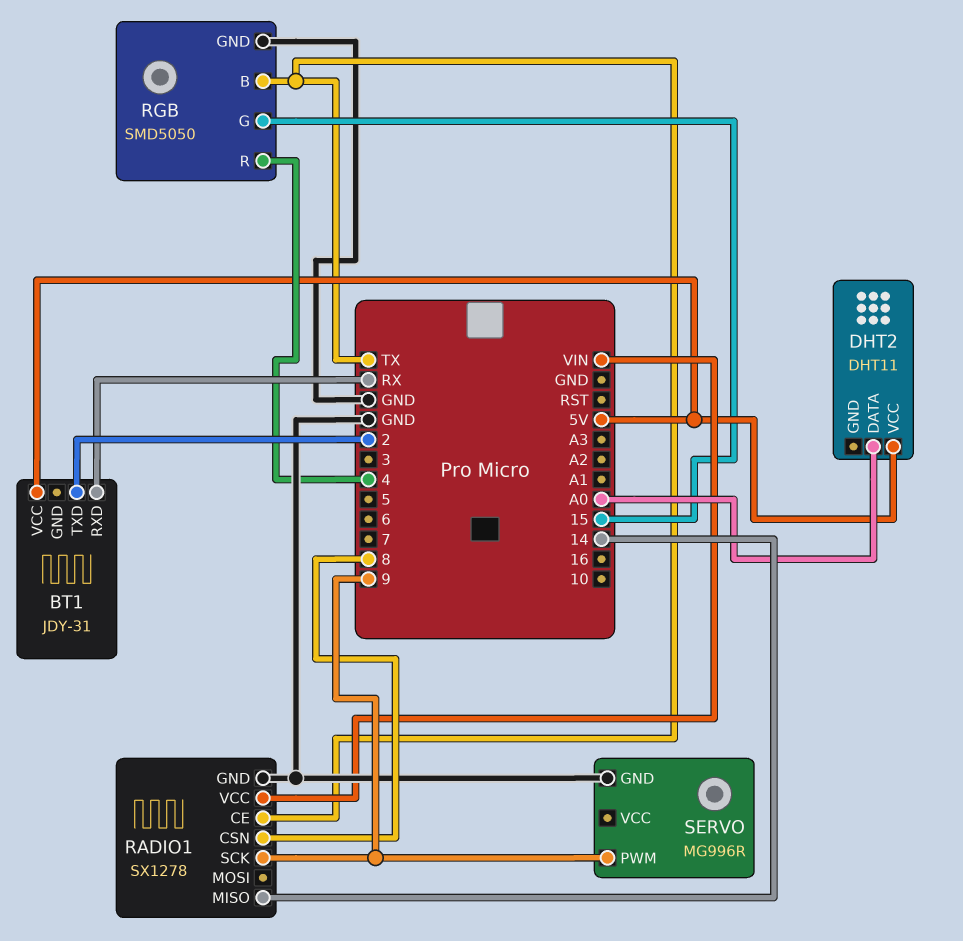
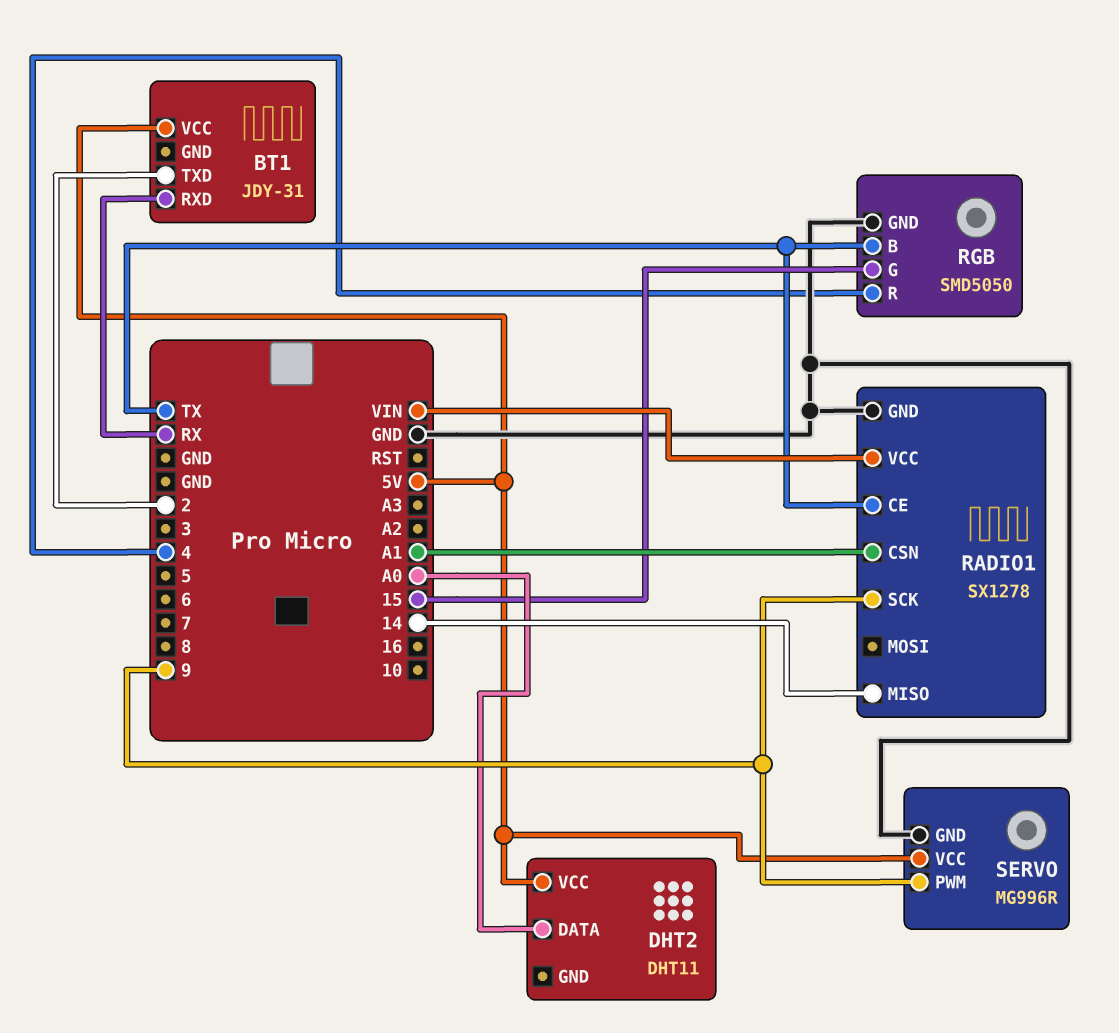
RADIO1 pin CSN: 8 -> A1
SERVO pin VCC: none -> 5V

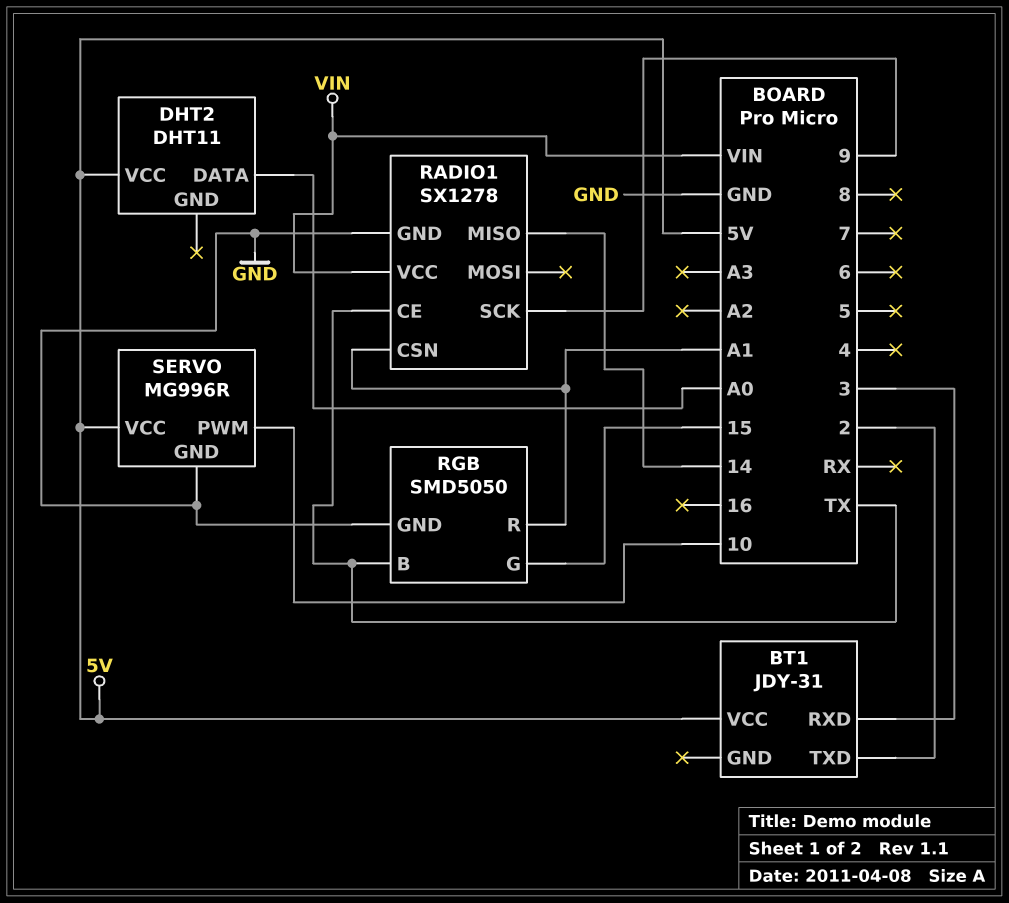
BT1 pin RXD: RX -> 3
RGB pin R: 4 -> A1
SERVO pin PWM: 9 -> 10

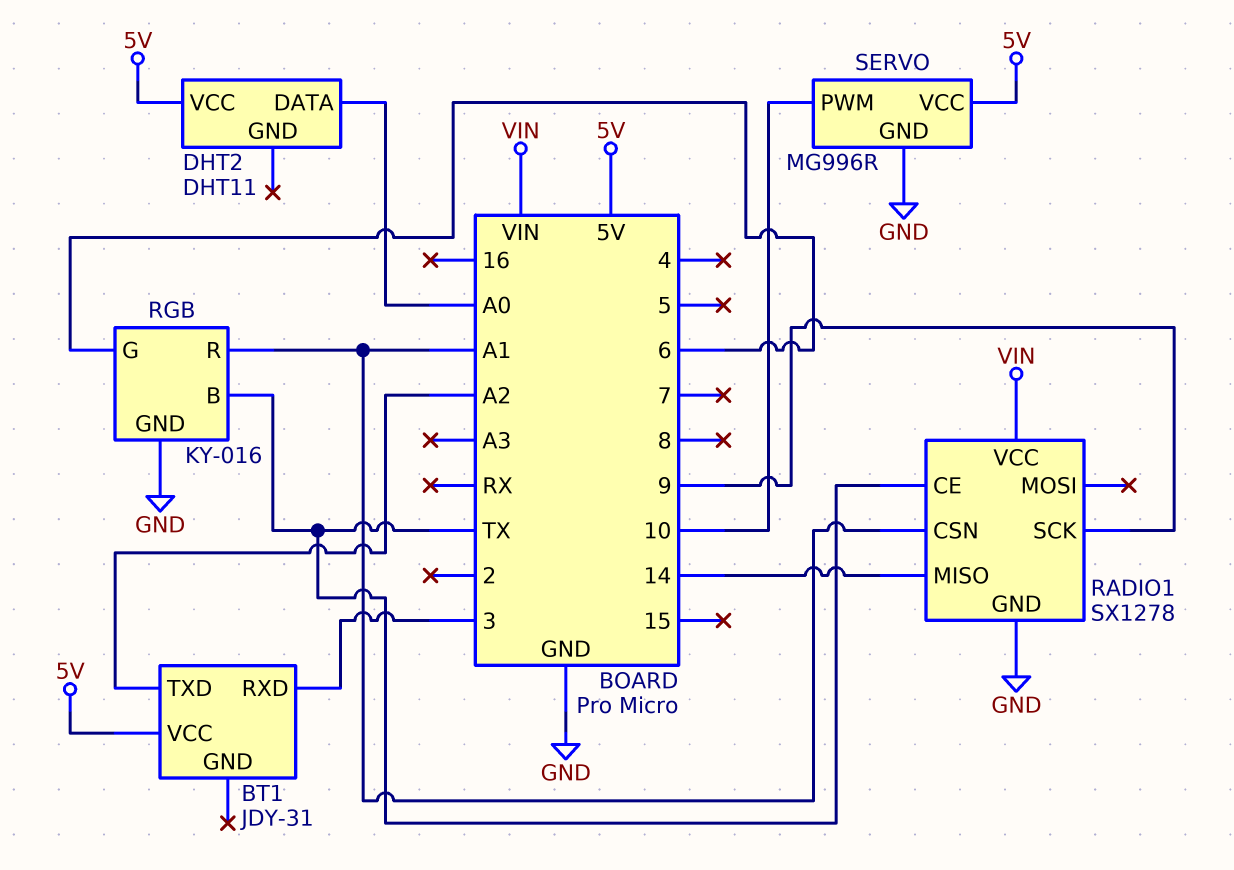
BT1 pin TXD: 2 -> A2
RGB: SMD5050 -> KY-016
RGB pin G: 15 -> 6

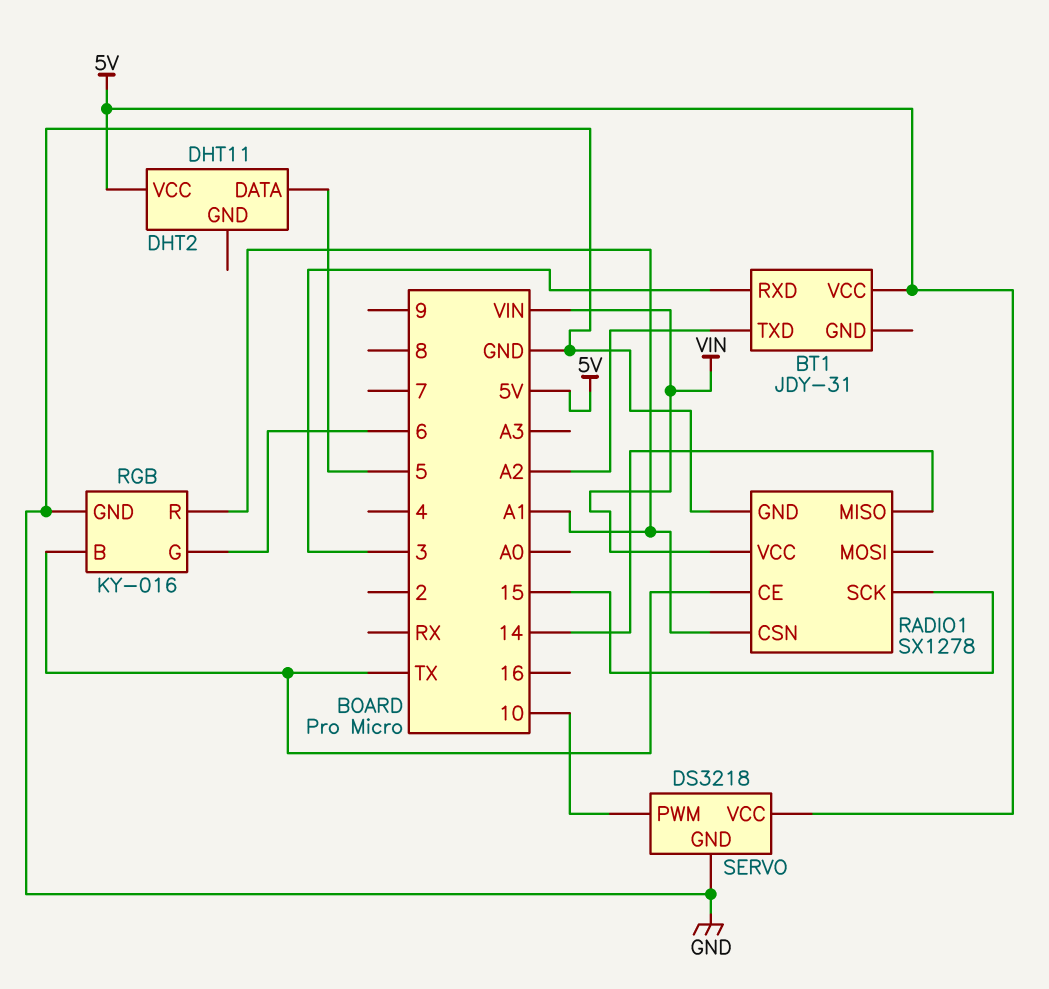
DHT2 pin DATA: A0 -> 5
RADIO1 pin SCK: 9 -> 15
SERVO: MG996R -> DS3218

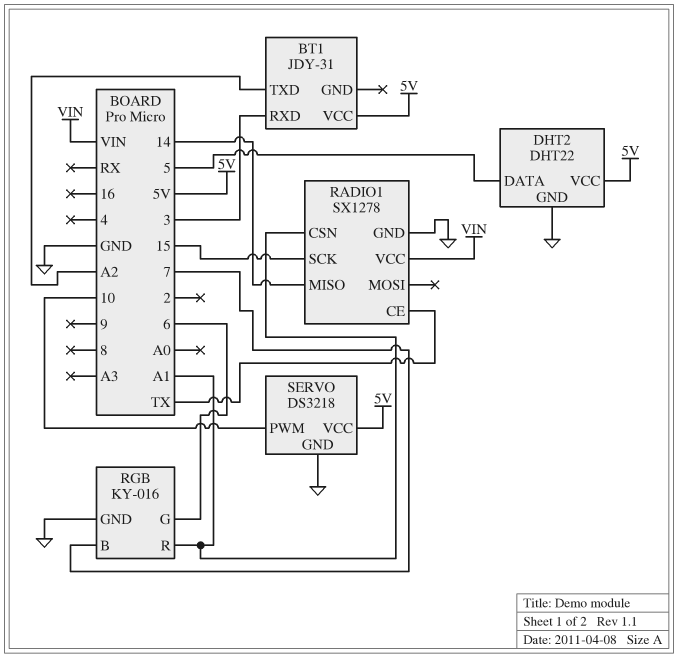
DHT2: DHT11 -> DHT22
DHT2 pin GND: none -> GND
RGB pin B: TX -> 7

